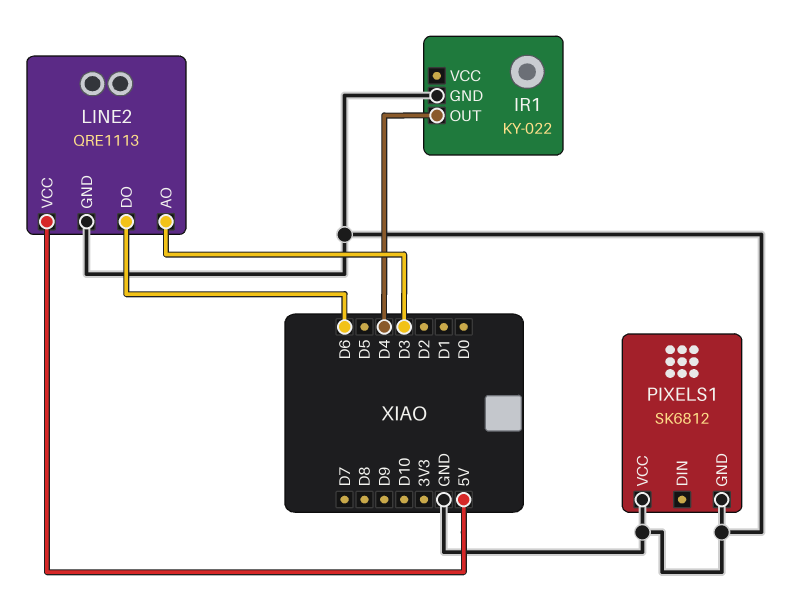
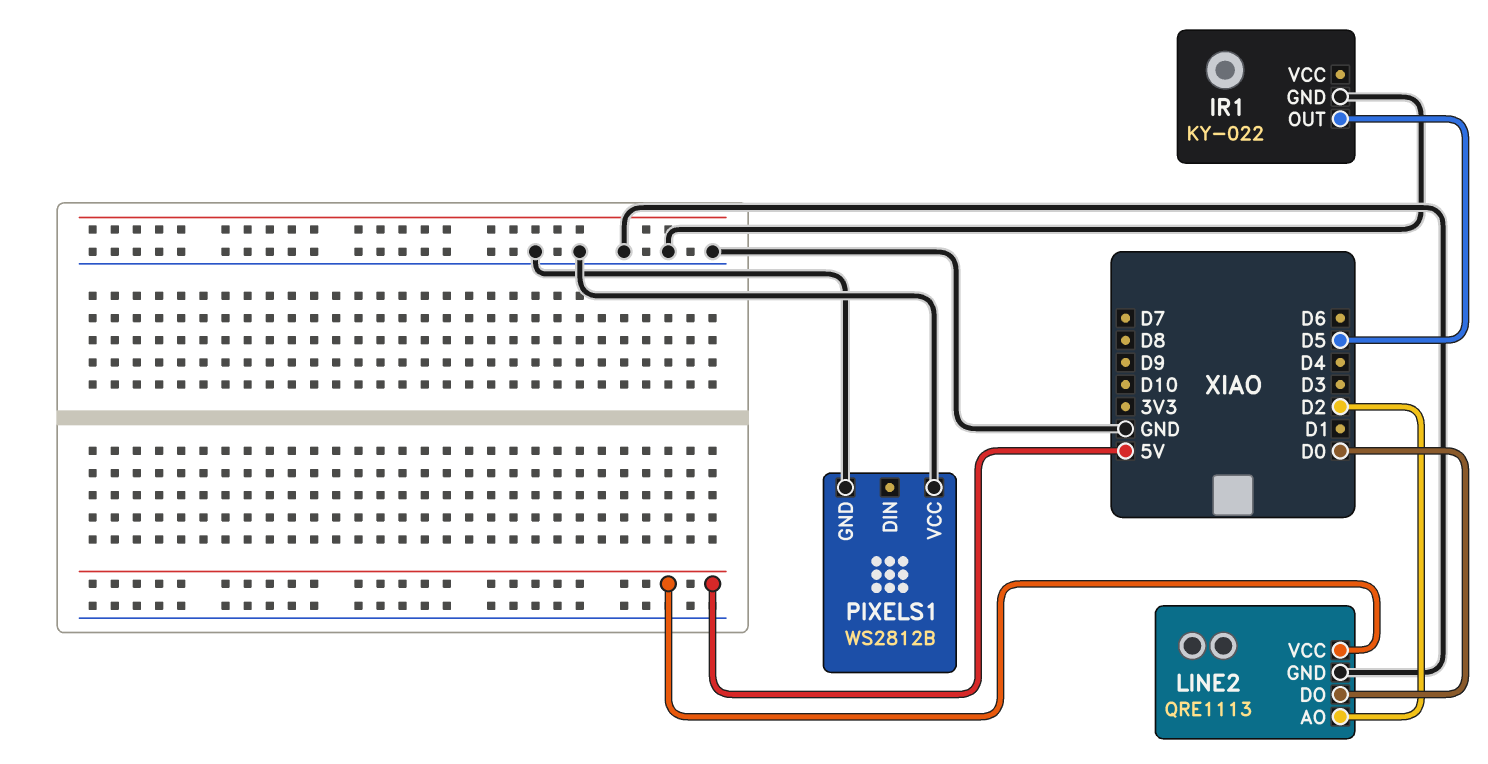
IR1 pin OUT: D4 -> D5
LINE2 pin AO: D3 -> D2
LINE2 pin DO: D6 -> D0
PIXELS1: SK6812 -> WS2812B

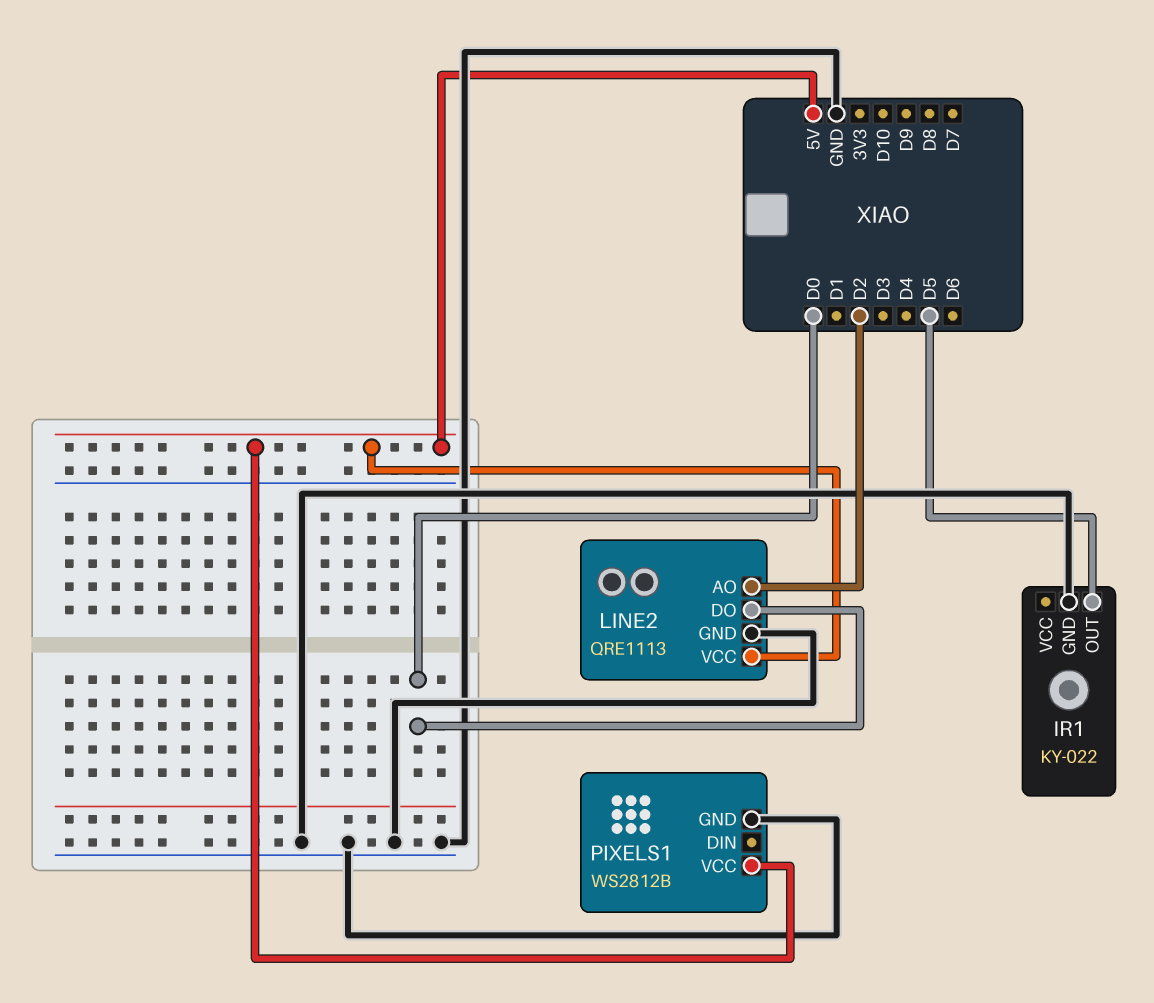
PIXELS1 pin VCC: GND -> 5V

